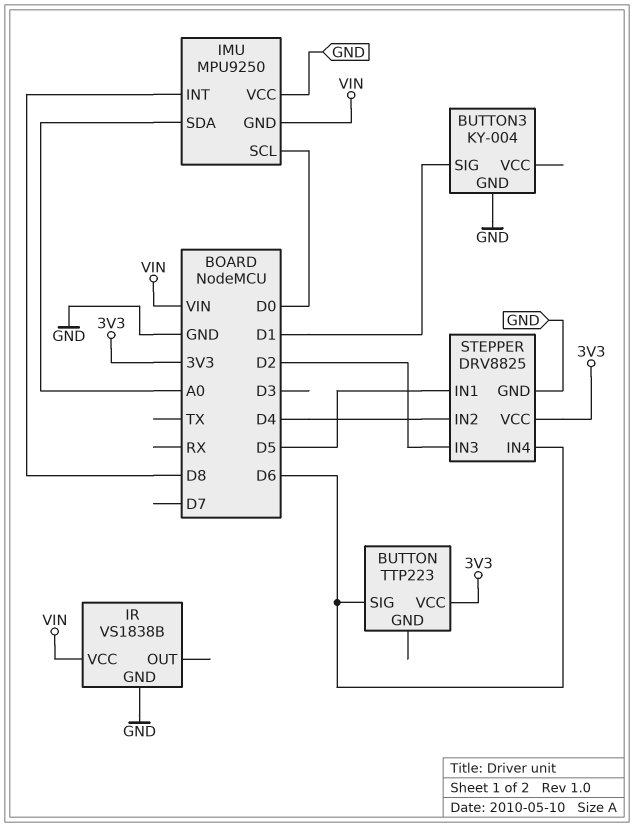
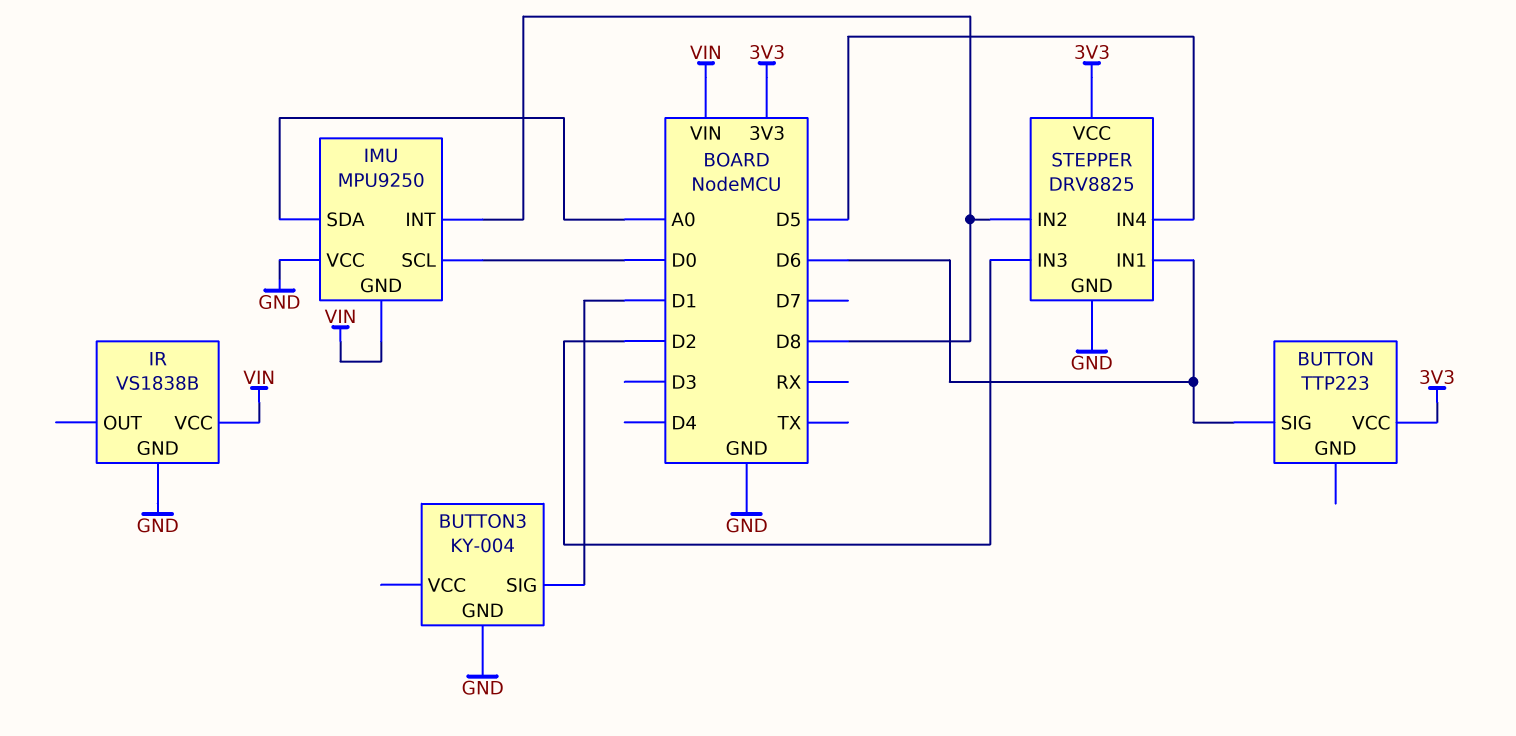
STEPPER pin IN1: D5 -> D6
STEPPER pin IN2: D4 -> D8
STEPPER pin IN4: D6 -> D5

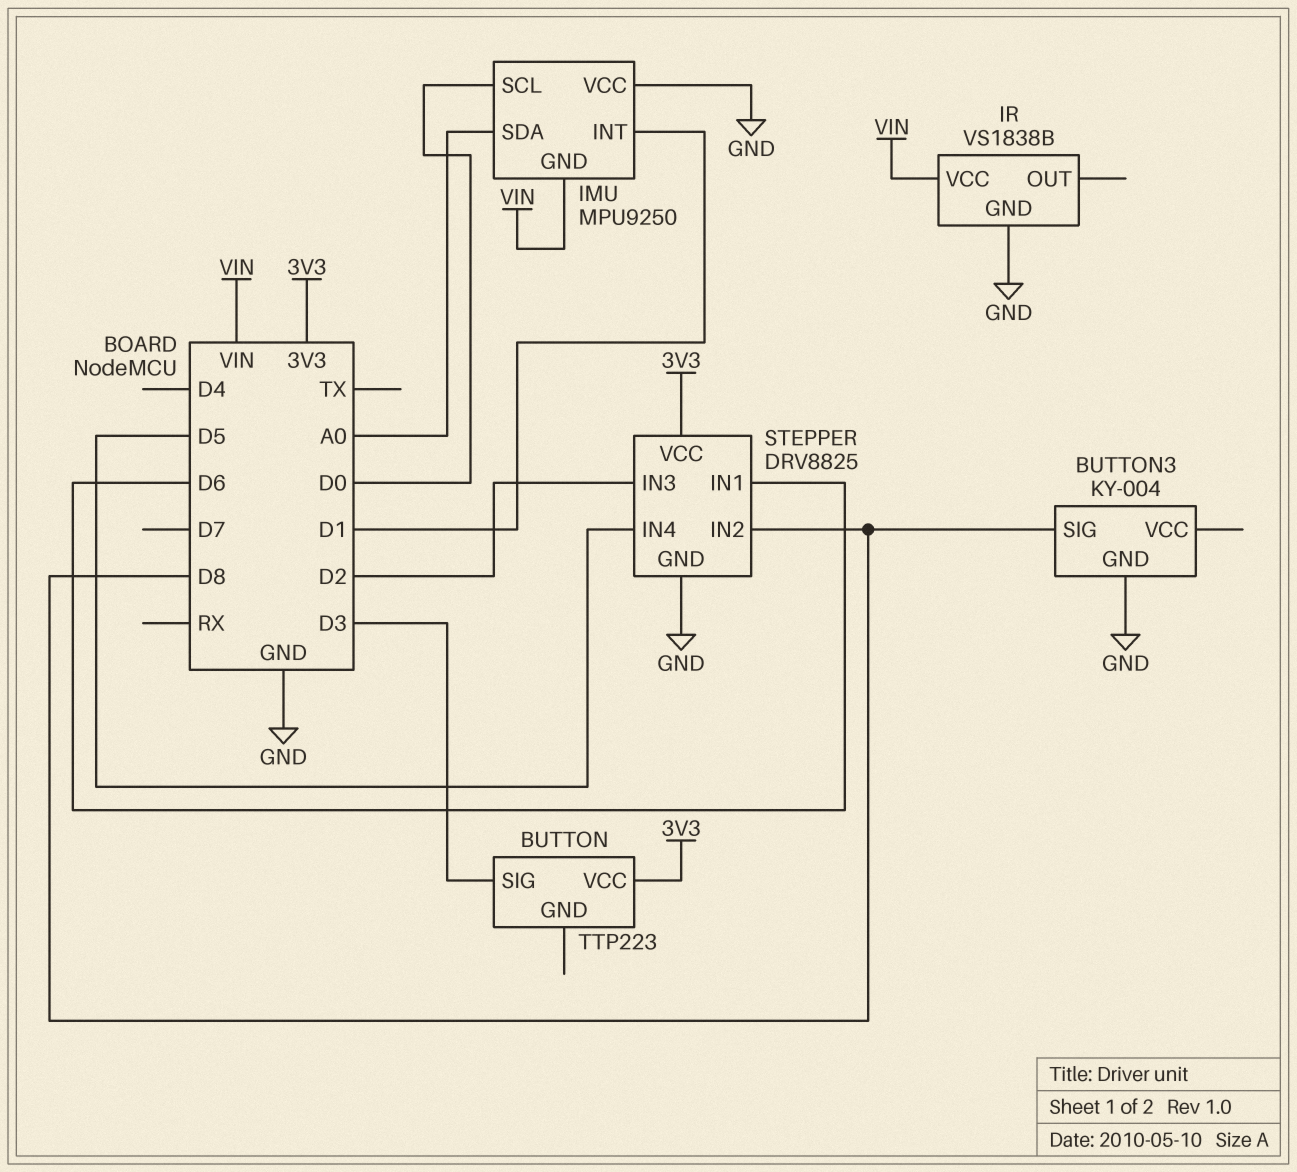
BUTTON pin SIG: D6 -> D3
BUTTON3 pin SIG: D1 -> D8
IMU pin INT: D8 -> D1

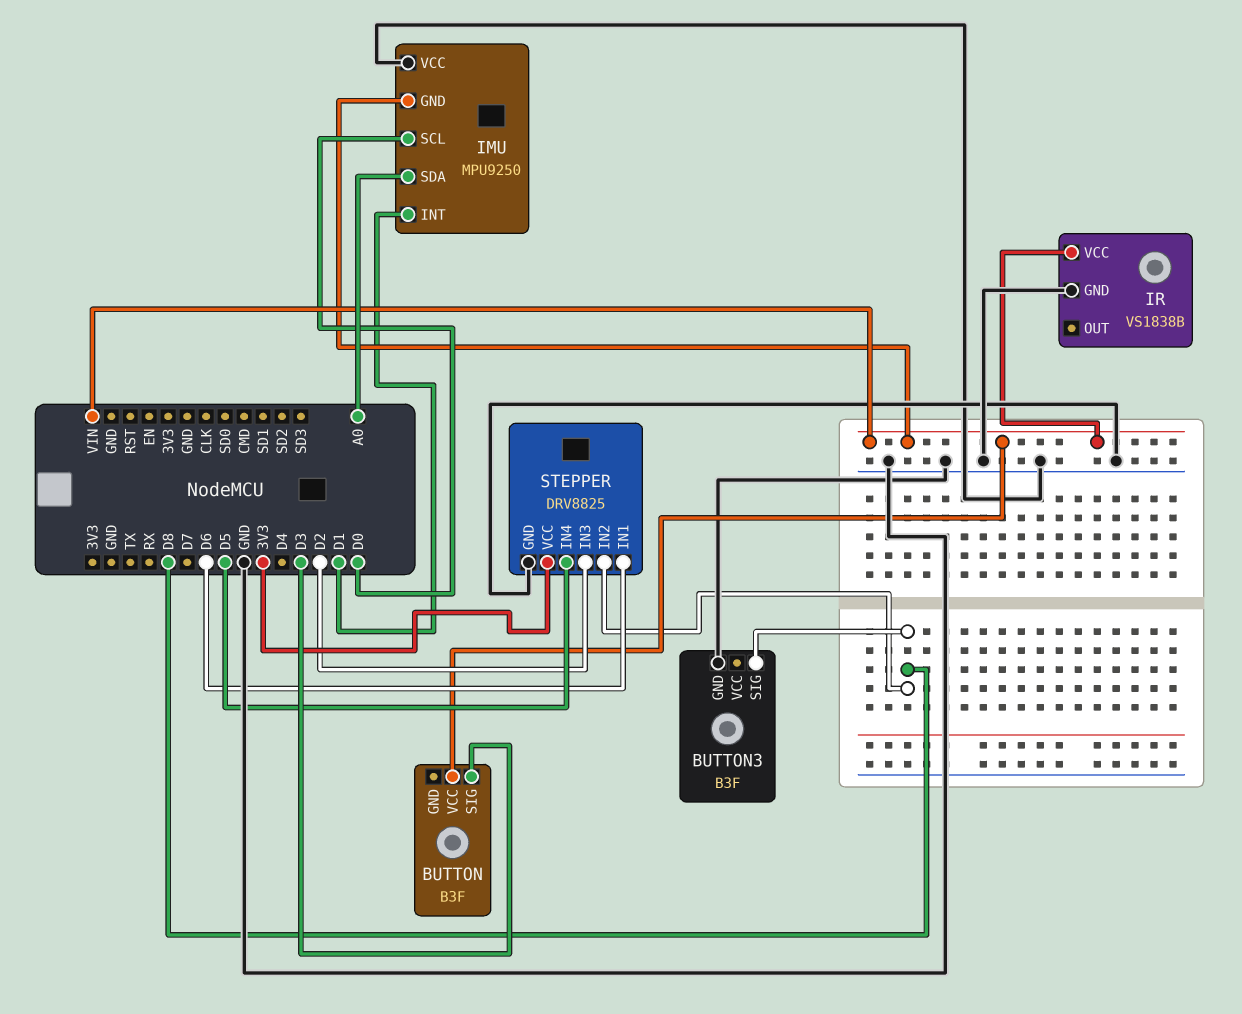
BUTTON: TTP223 -> B3F
BUTTON pin VCC: 3V3 -> VIN
BUTTON3: KY-004 -> B3F

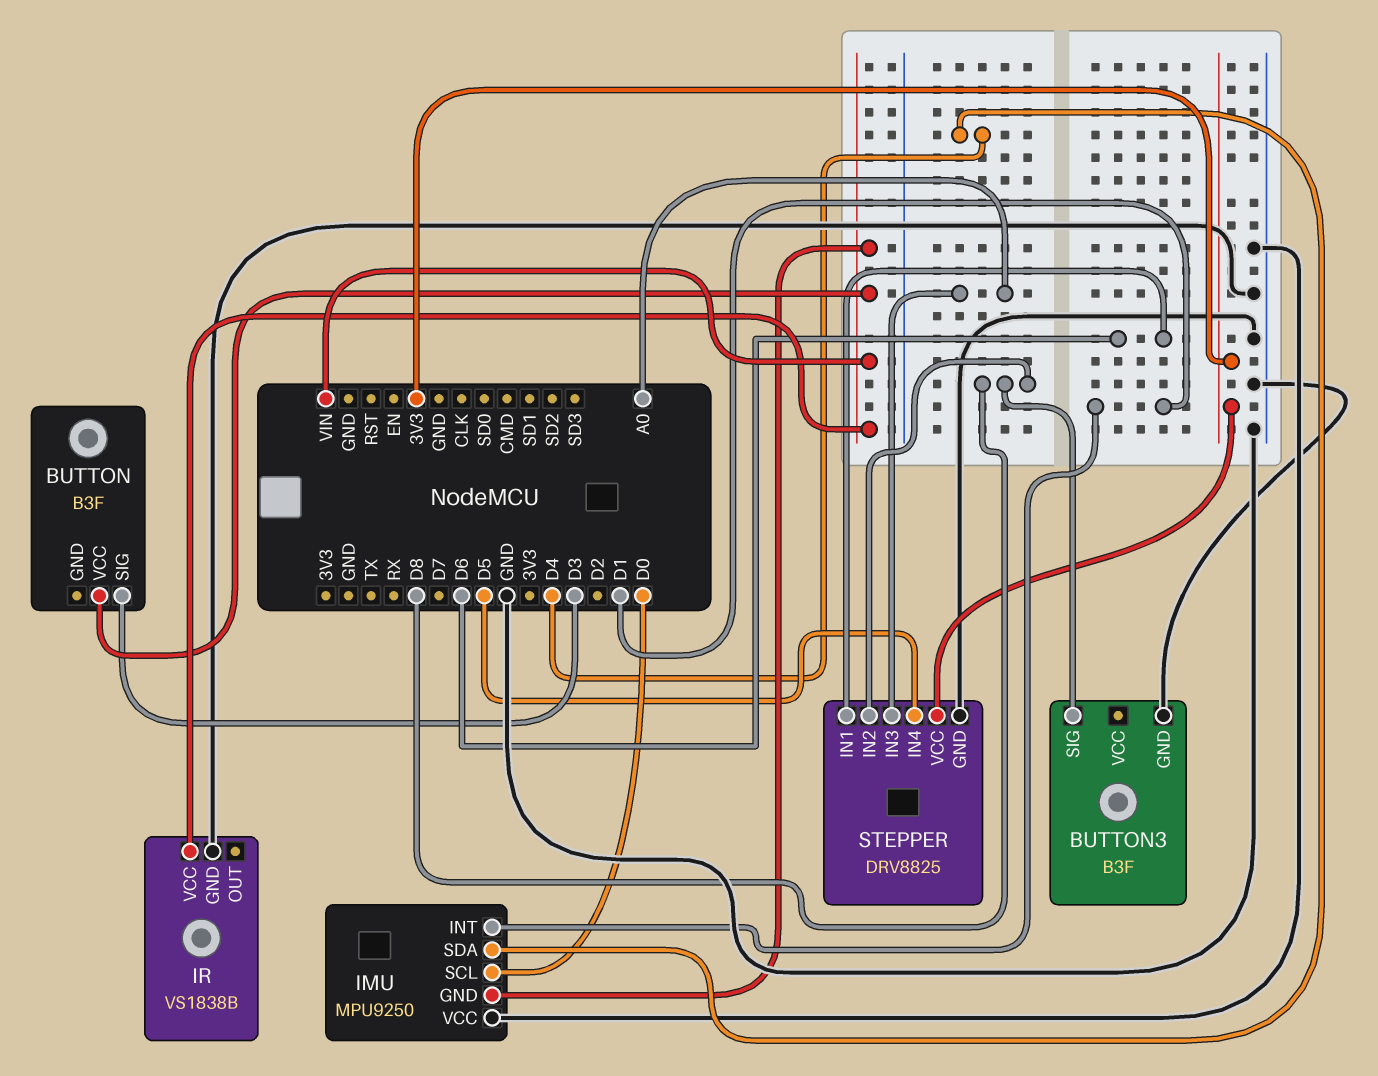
IMU pin SDA: A0 -> D4
STEPPER pin IN3: D2 -> A0

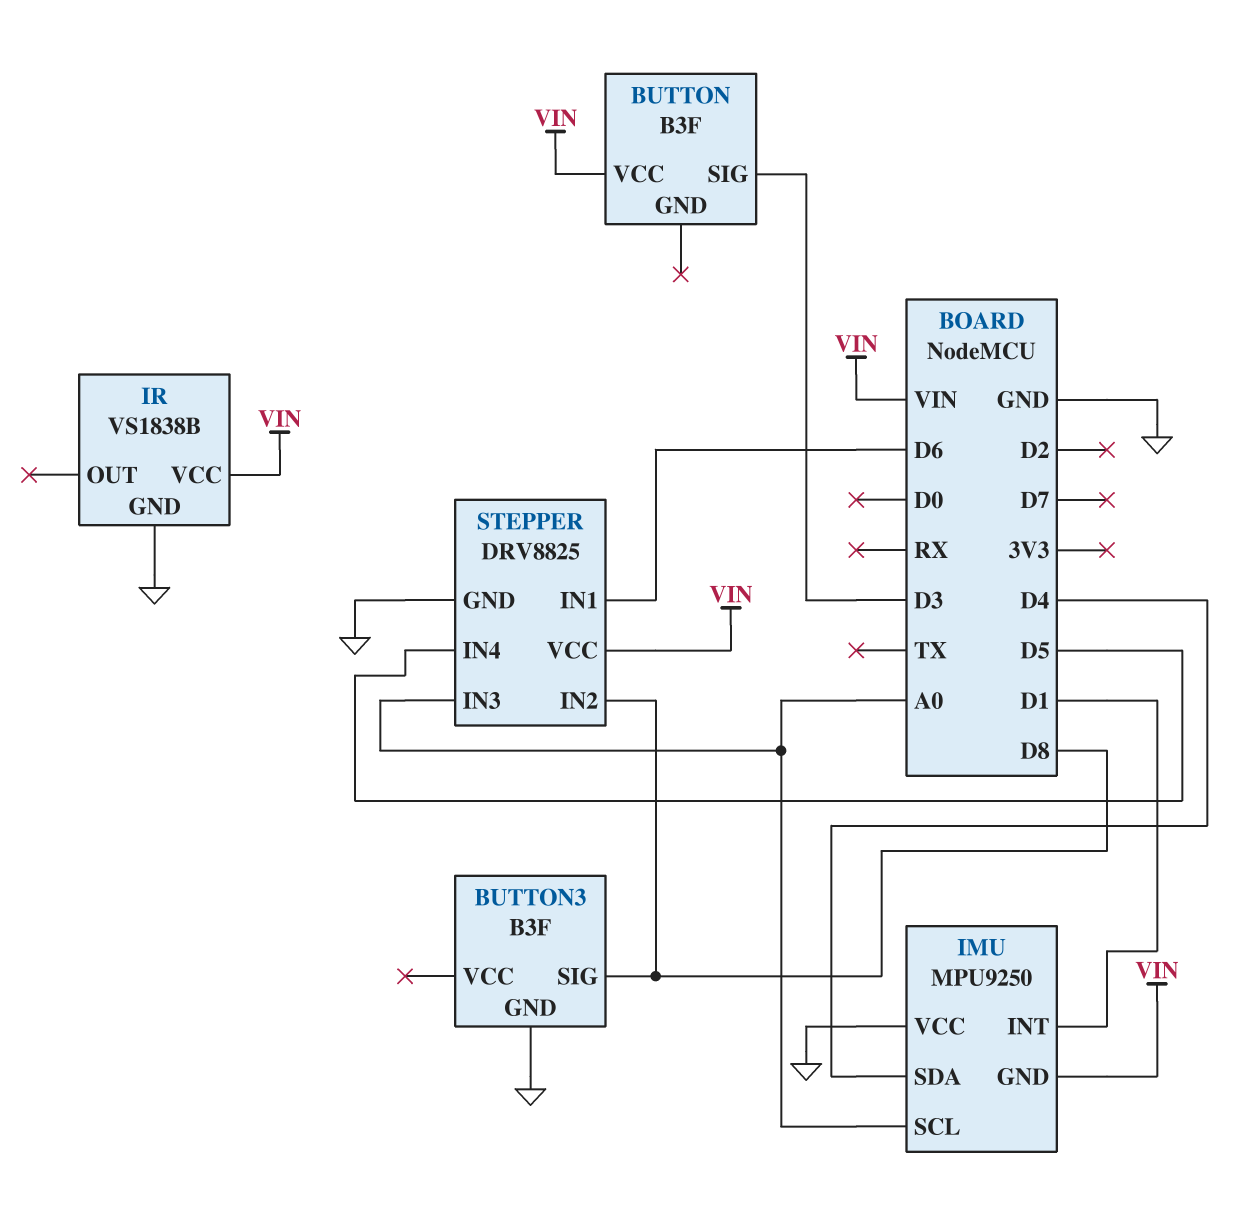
IMU pin SCL: D0 -> A0
STEPPER pin VCC: 3V3 -> VIN

